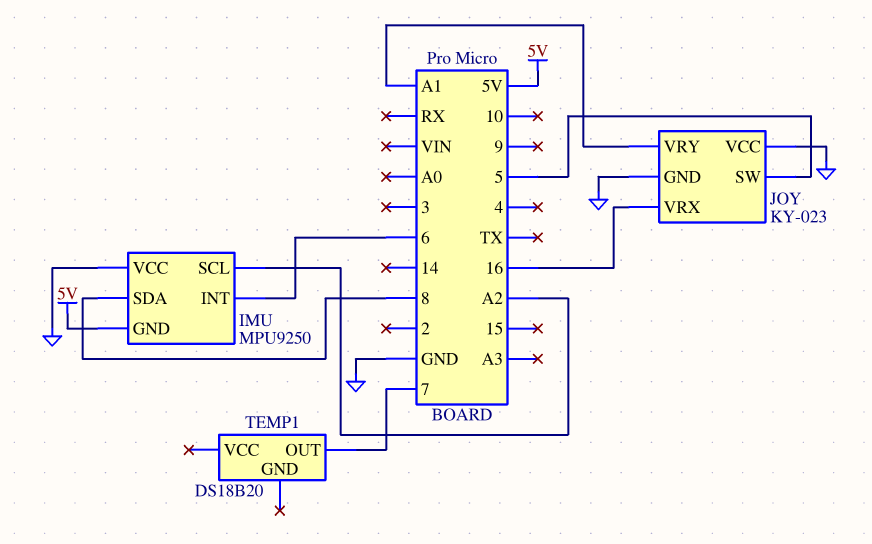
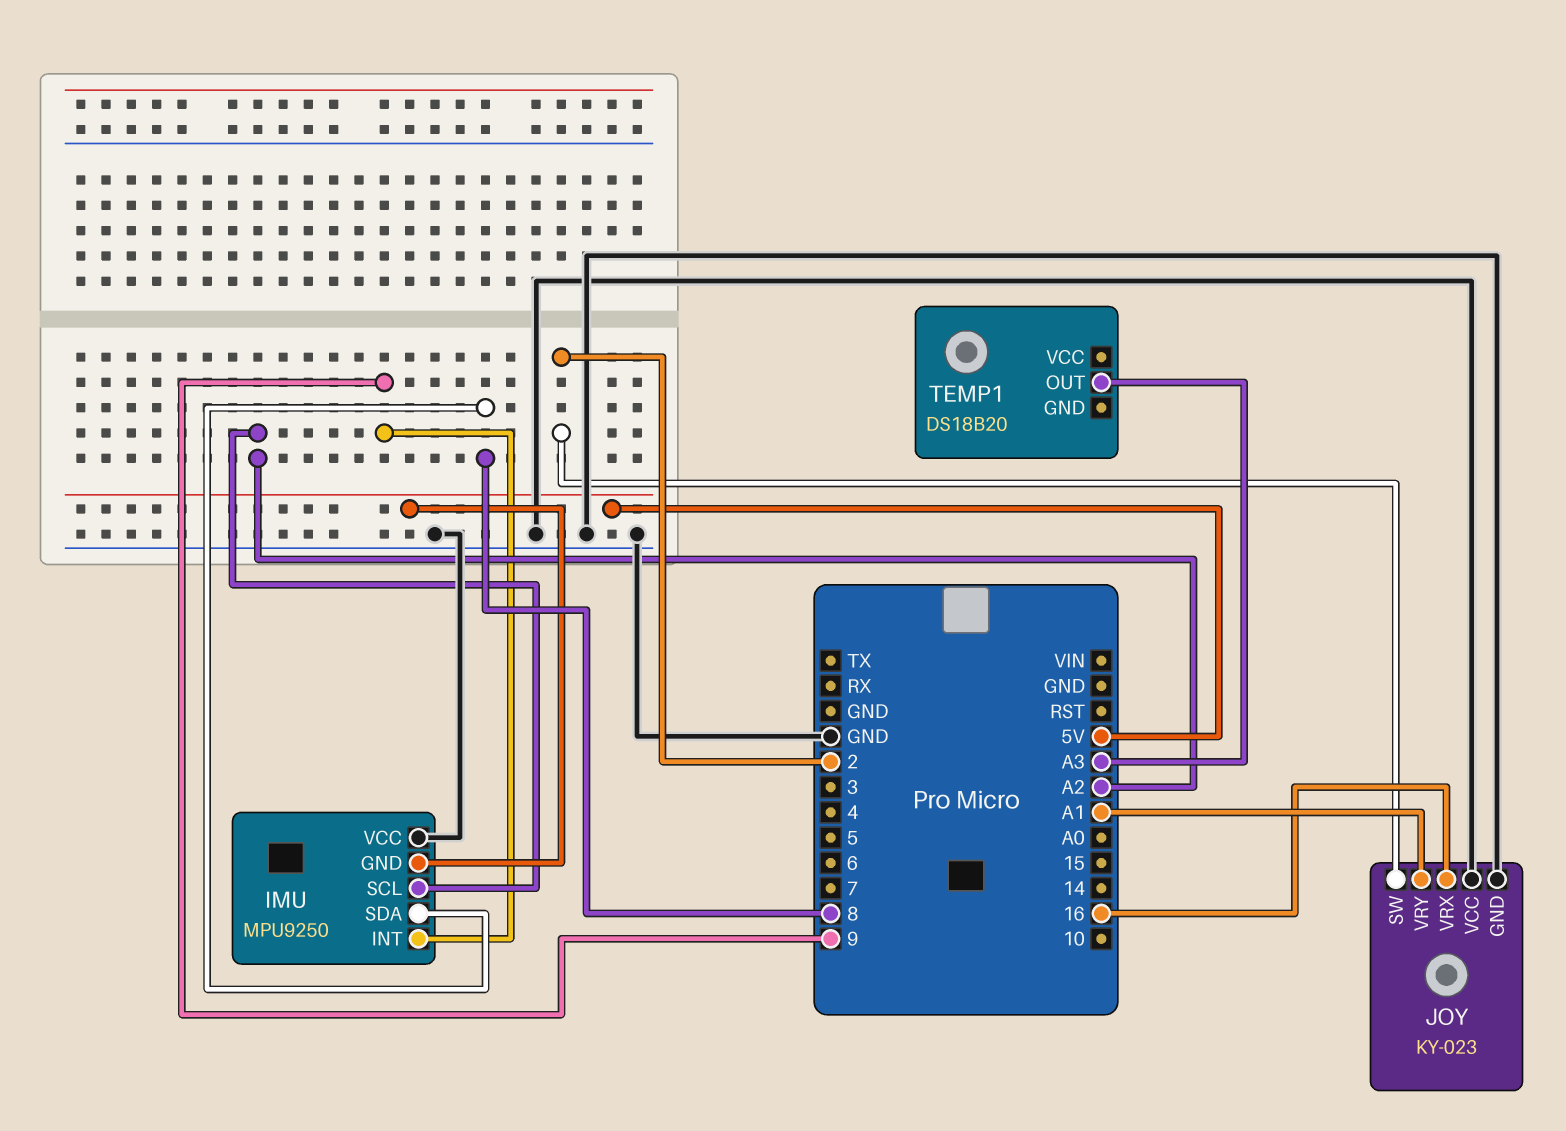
IMU pin INT: 6 -> 9
JOY pin SW: 5 -> 2
TEMP1 pin OUT: 7 -> A3

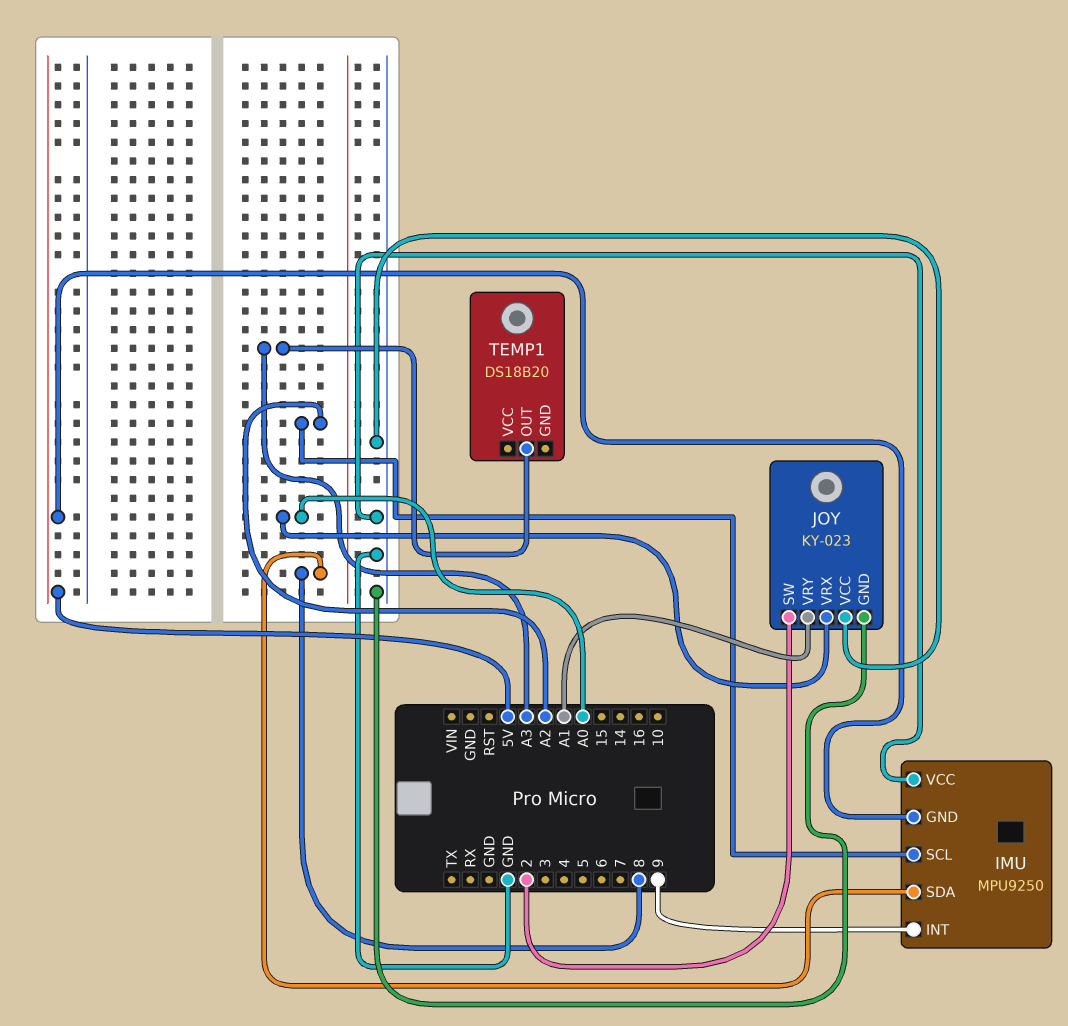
JOY pin VRX: 16 -> A0

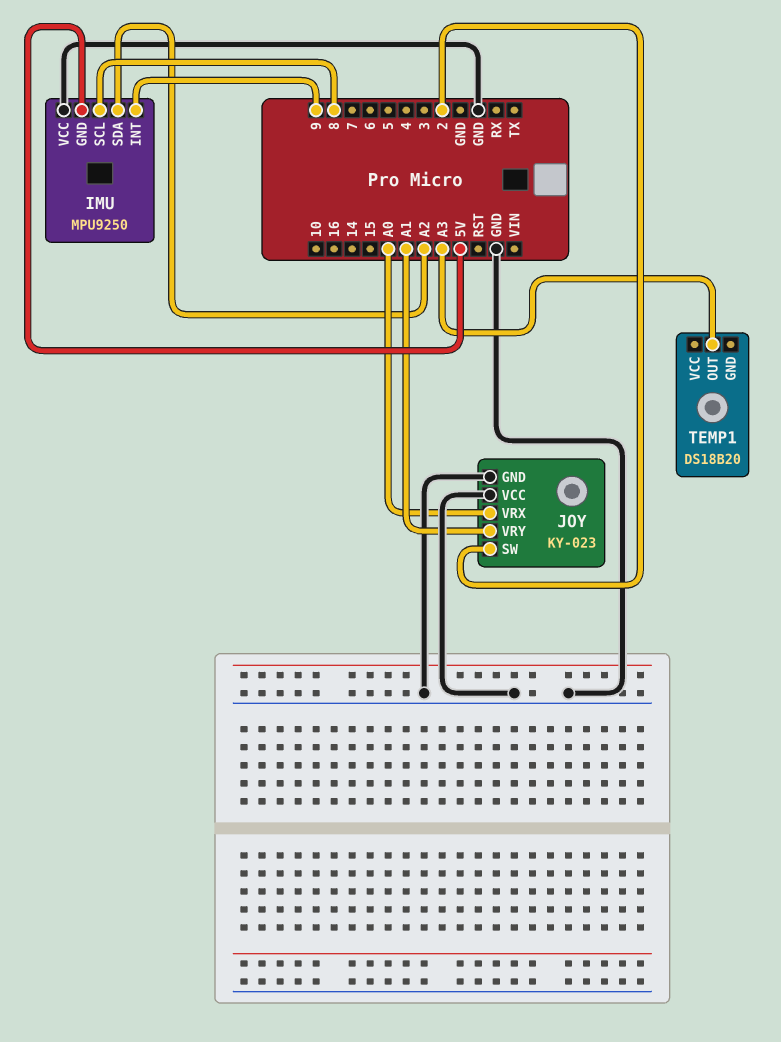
IMU pin SCL: A2 -> 8
IMU pin SDA: 8 -> A2

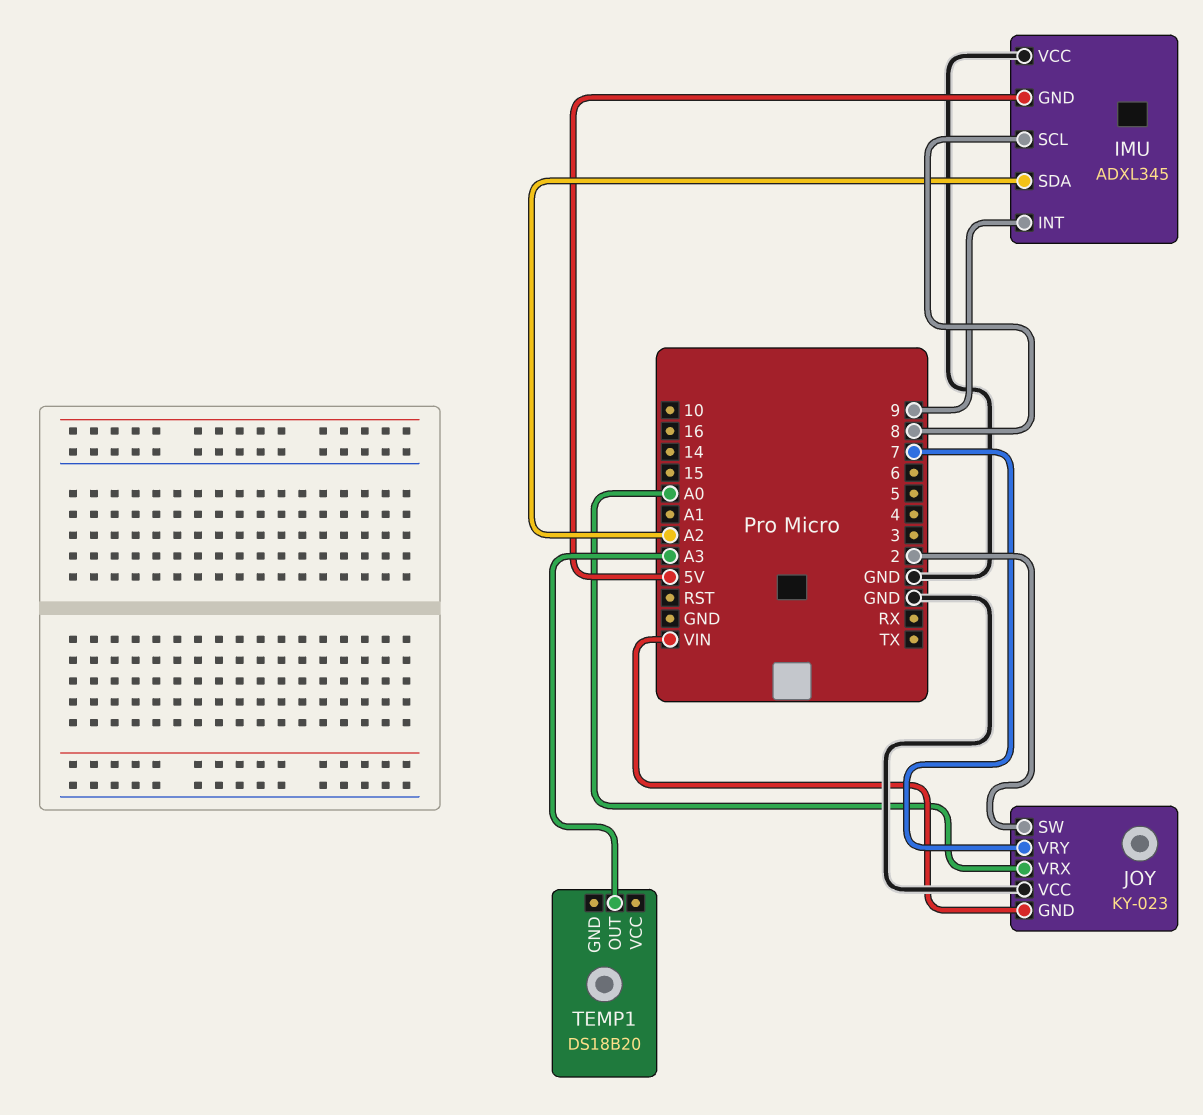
IMU: MPU9250 -> ADXL345
JOY pin GND: GND -> VIN
JOY pin VRY: A1 -> 7

